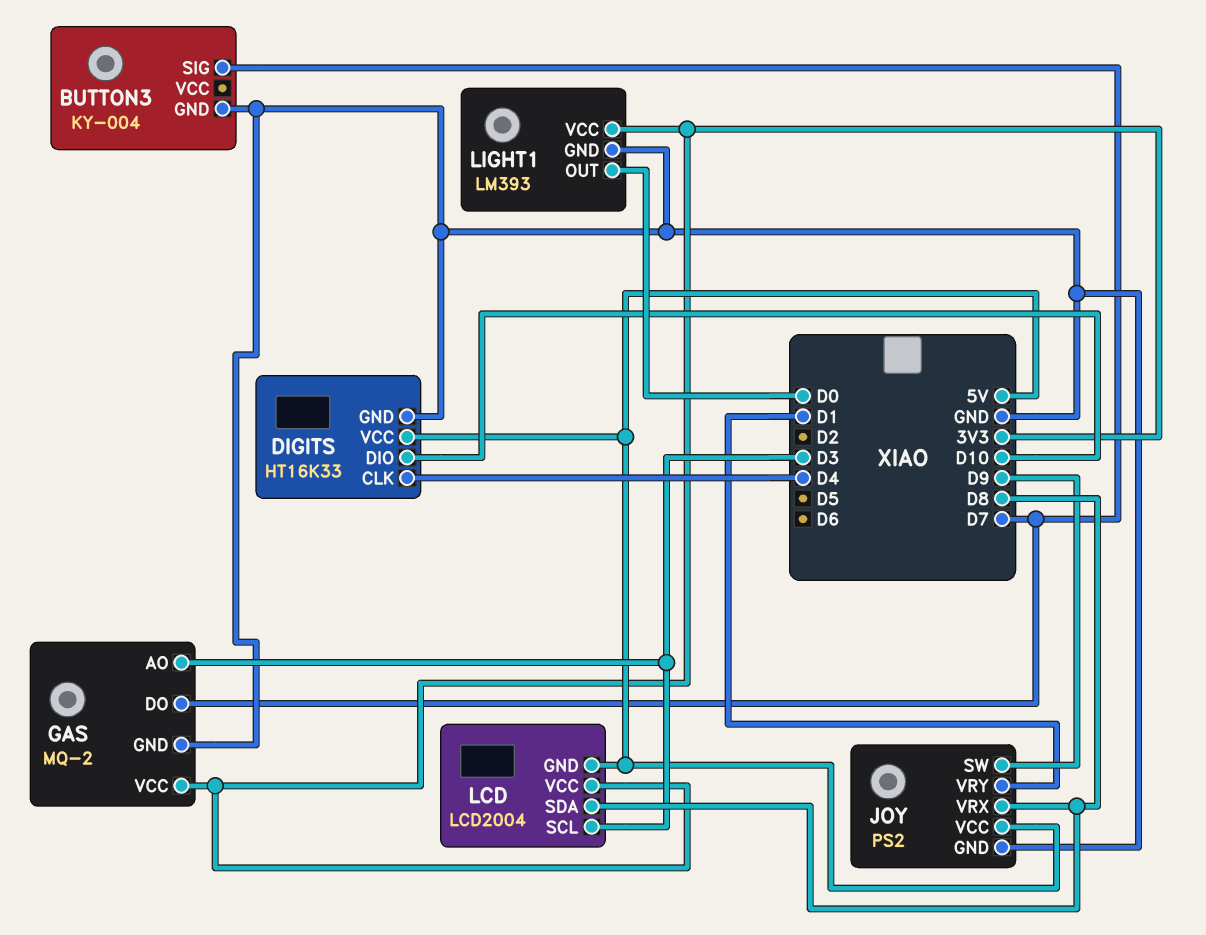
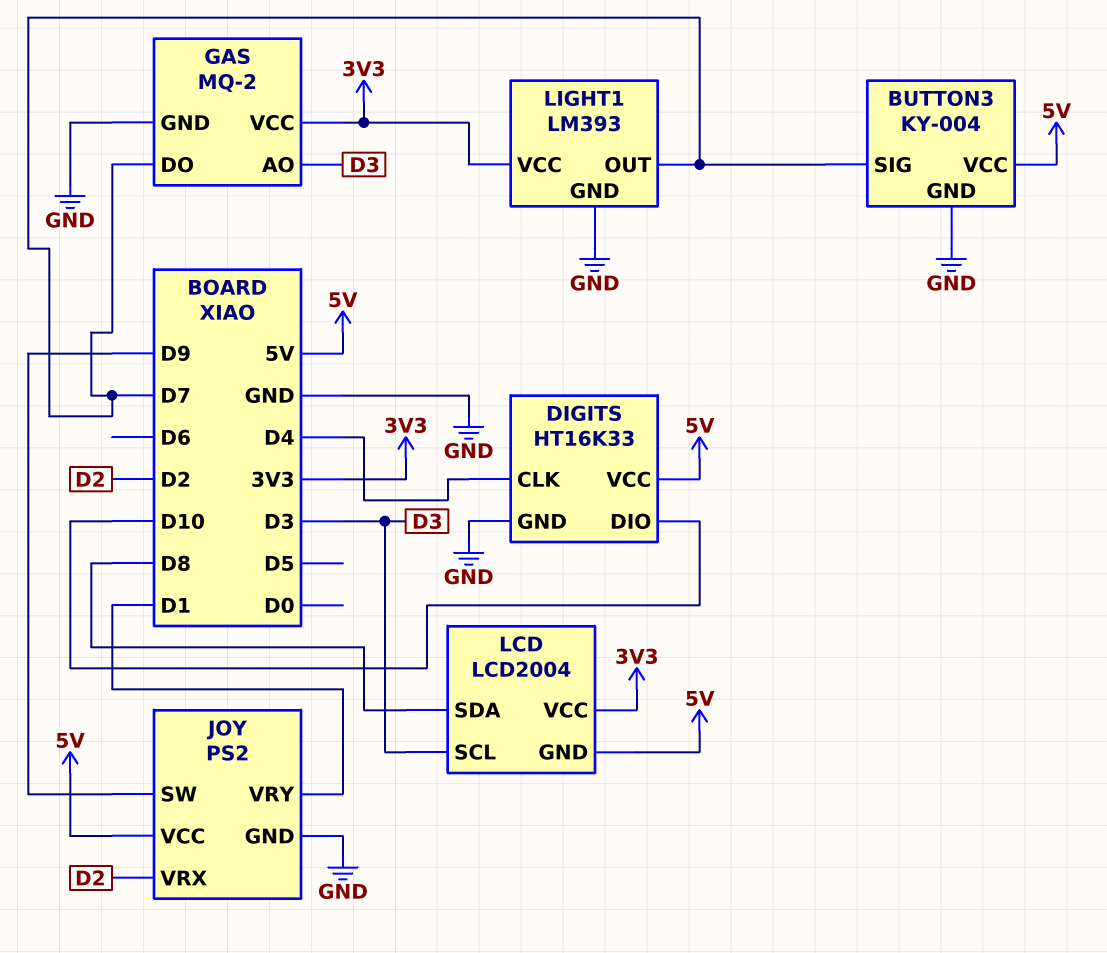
BUTTON3 pin VCC: none -> 5V
JOY pin VRX: D8 -> D2
LIGHT1 pin OUT: D0 -> D7

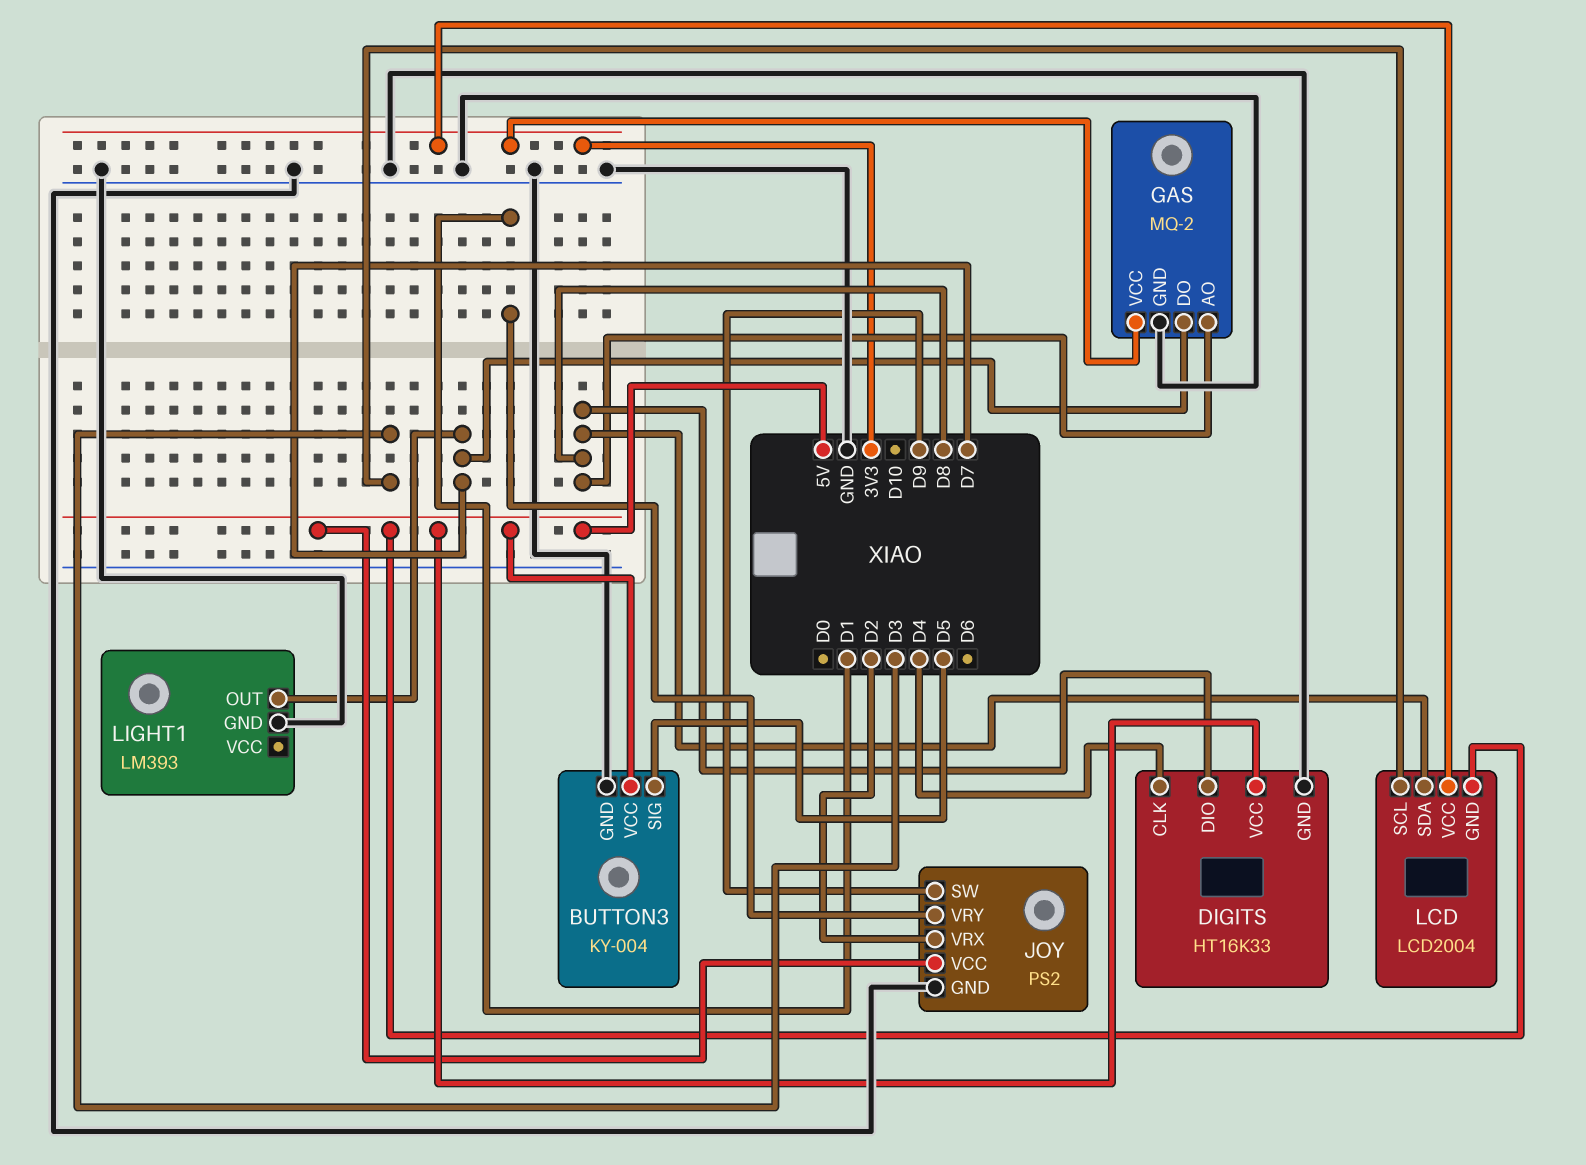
BUTTON3 pin SIG: D7 -> D5
DIGITS pin DIO: D10 -> D8
GAS pin AO: D3 -> D8
LIGHT1 pin VCC: 3V3 -> none

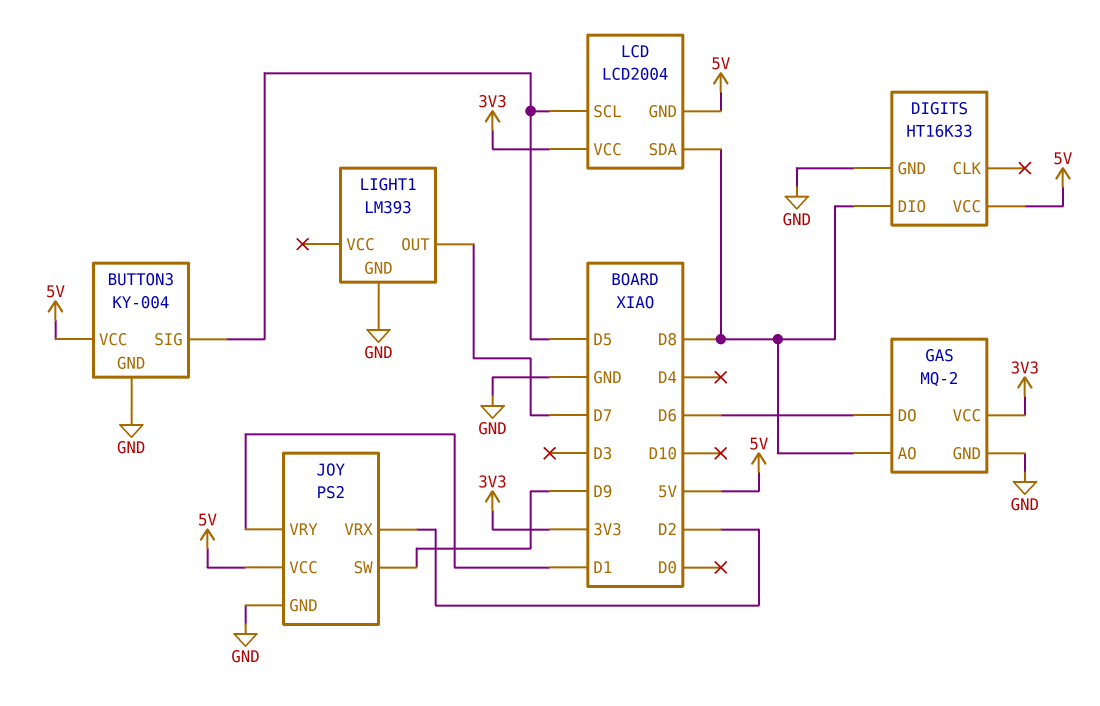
DIGITS pin CLK: D4 -> none
GAS pin DO: D7 -> D6
LCD pin SCL: D3 -> D5

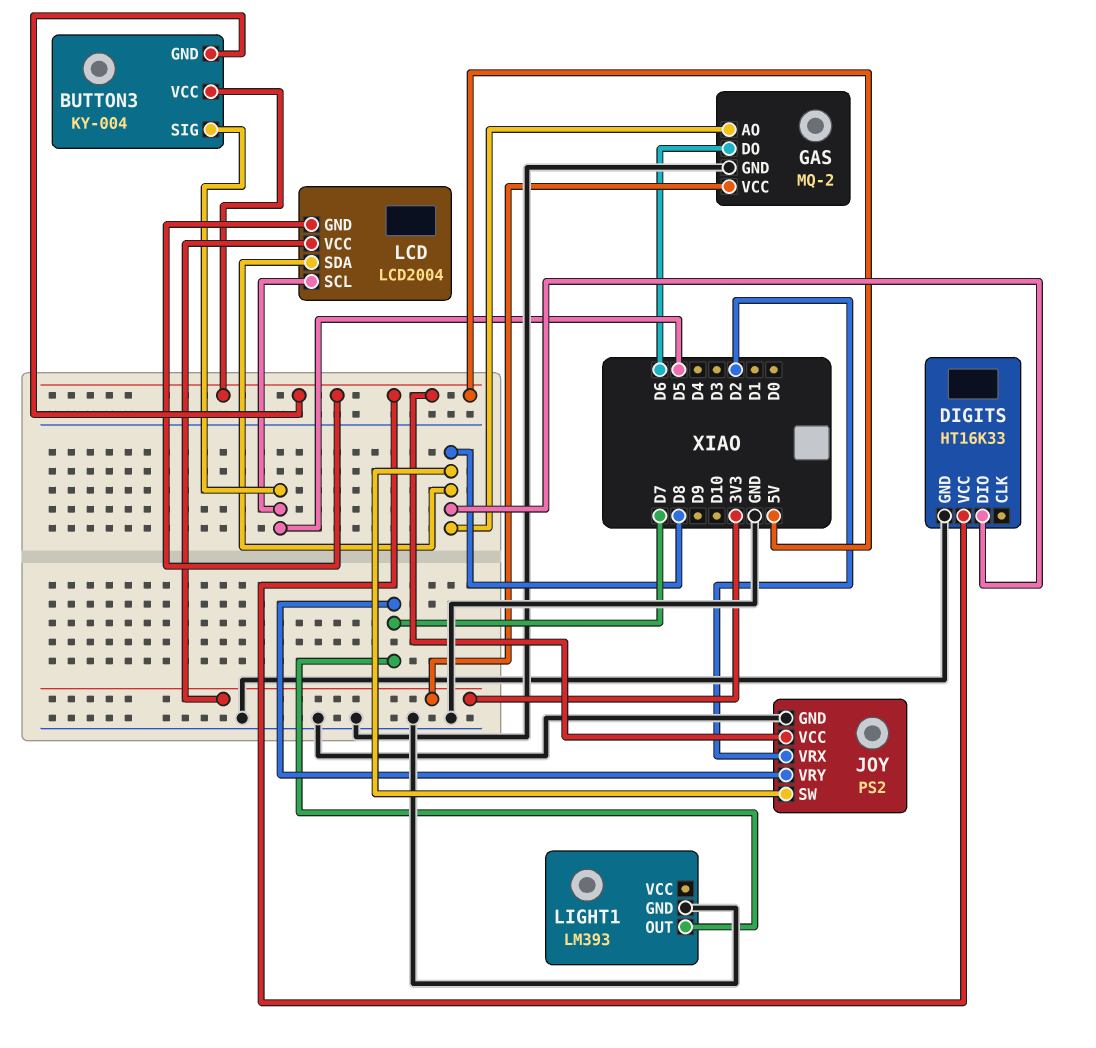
BUTTON3 pin GND: GND -> 5V
JOY pin SW: D9 -> D8
JOY pin VRY: D1 -> D7

